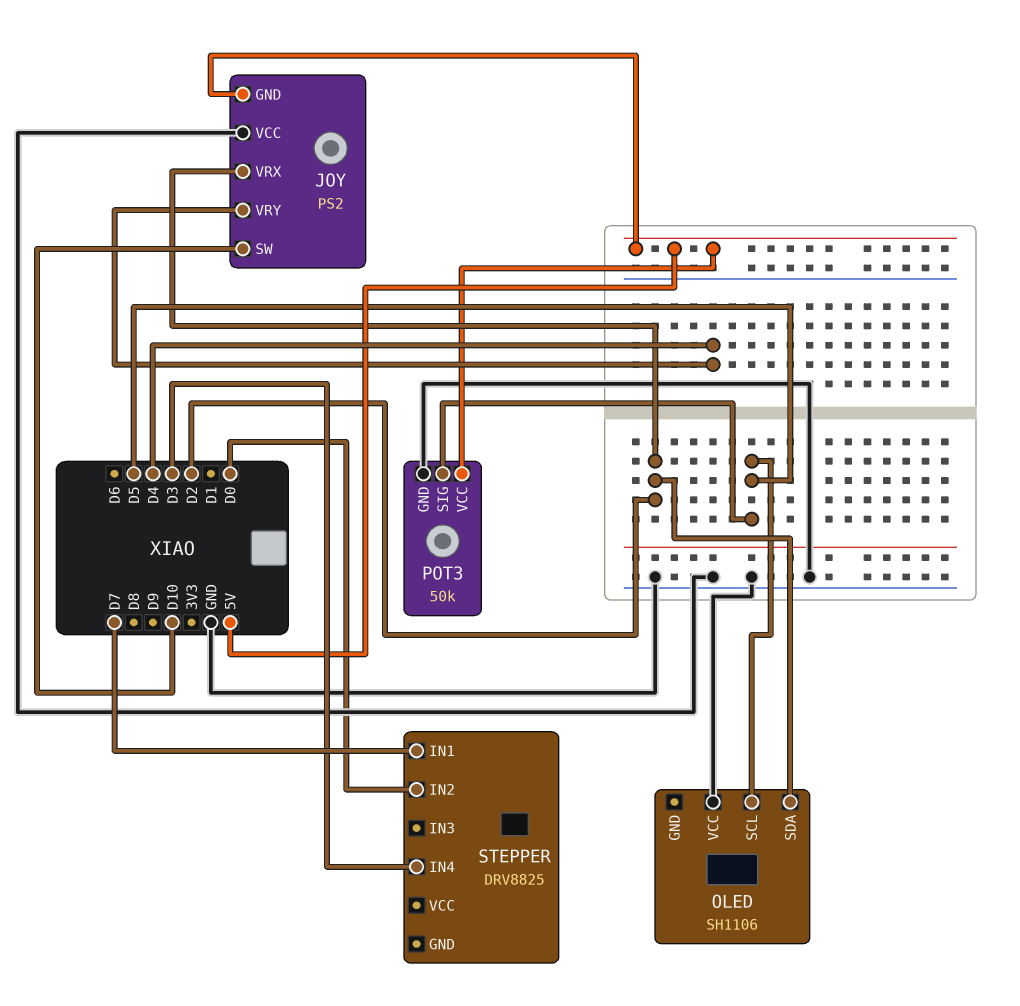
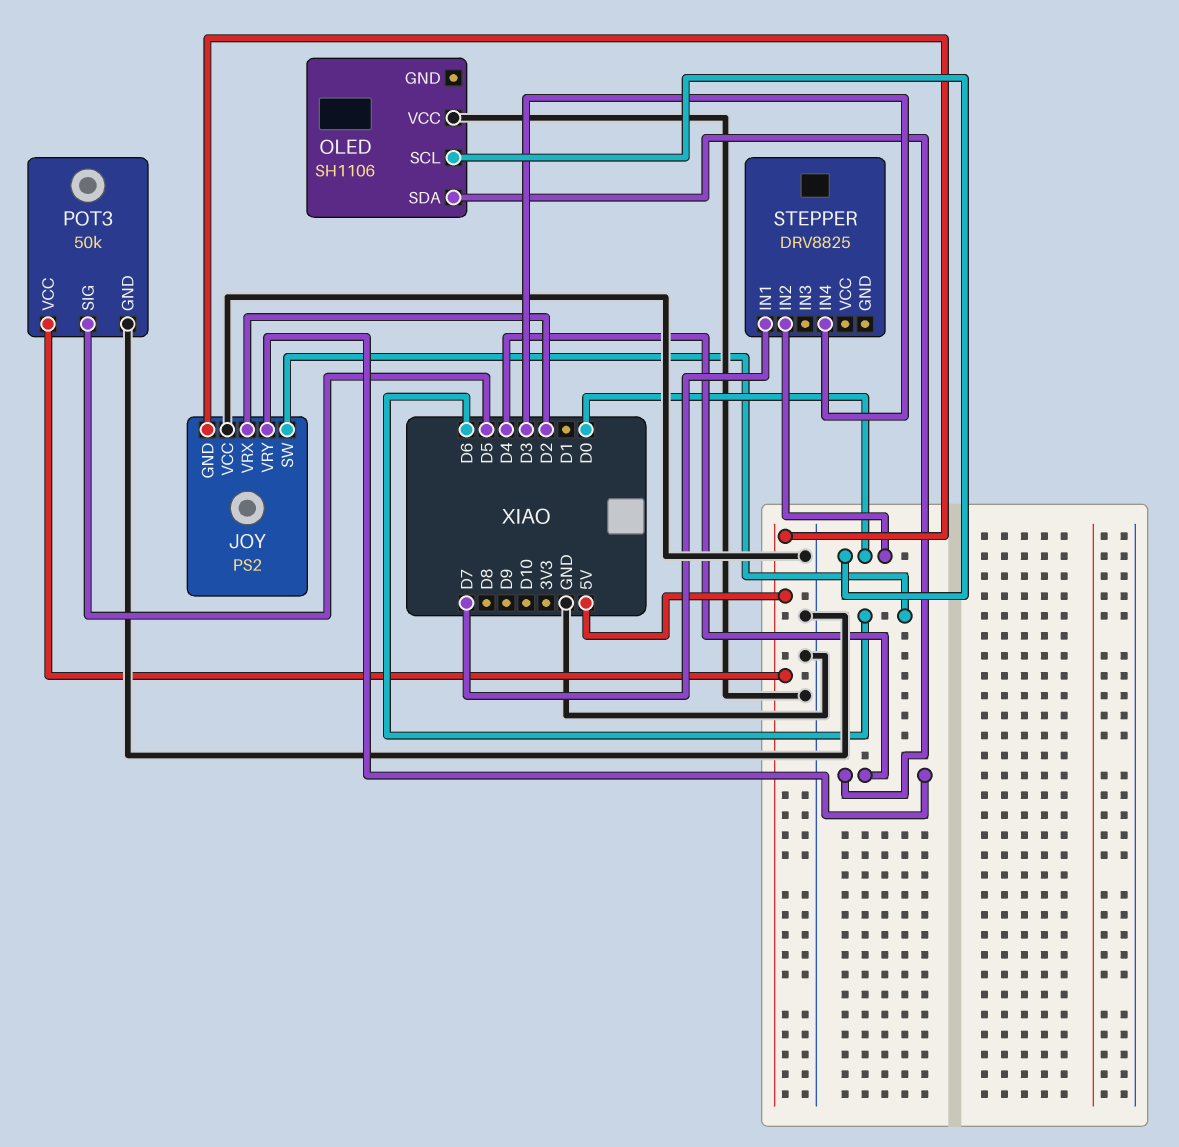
JOY pin SW: D10 -> D6
OLED pin SCL: D5 -> D0
OLED pin SDA: D2 -> D4

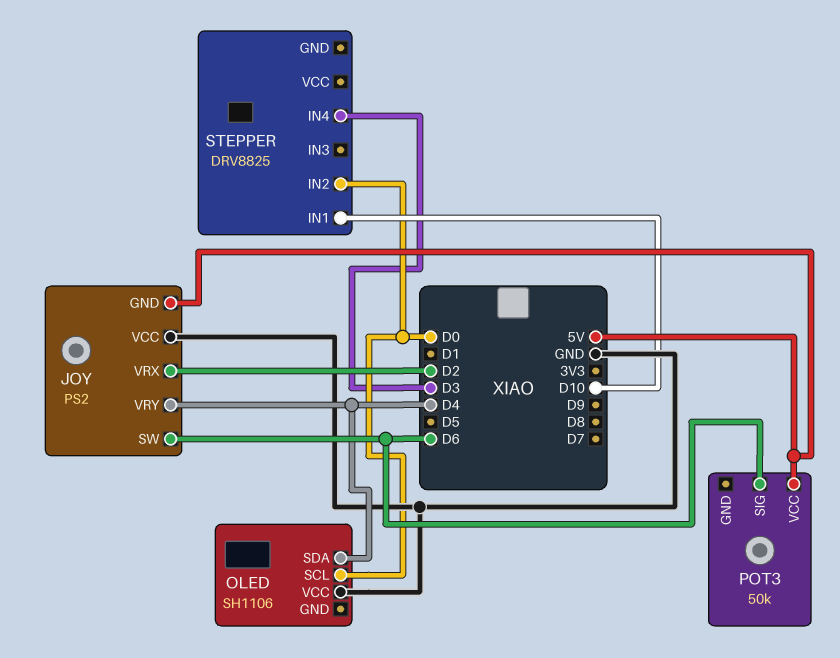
POT3 pin GND: GND -> none
POT3 pin SIG: D5 -> D6
STEPPER pin IN1: D7 -> D10

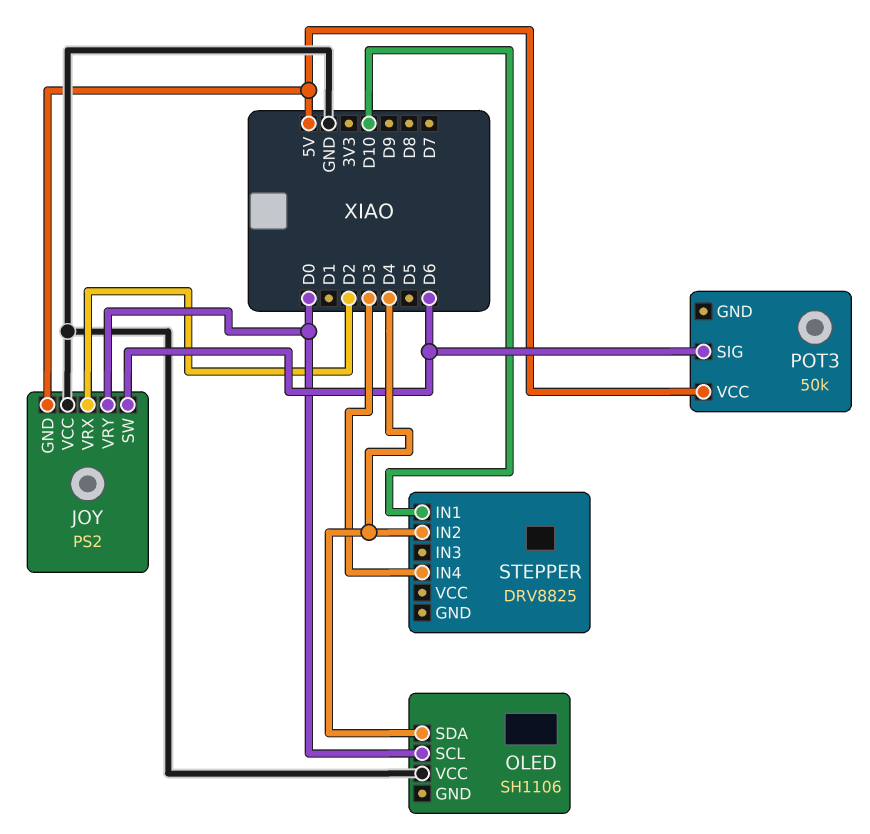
JOY pin VRY: D4 -> D0
STEPPER pin IN2: D0 -> D4

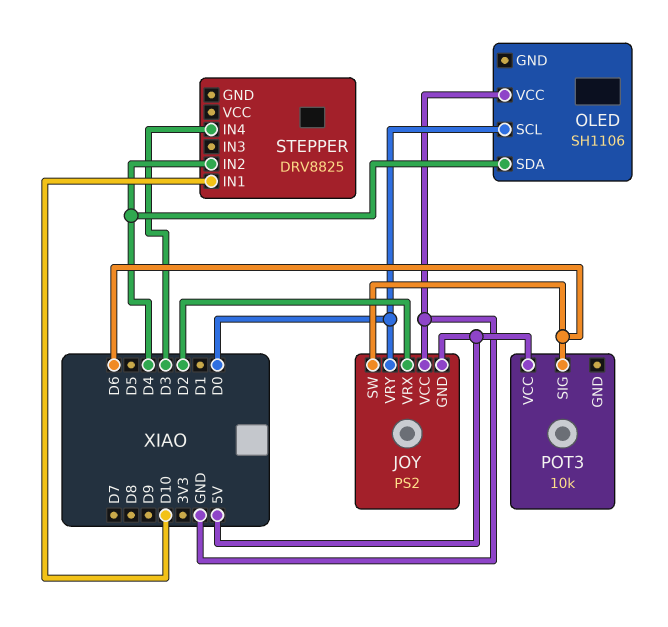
POT3: 50k -> 10k

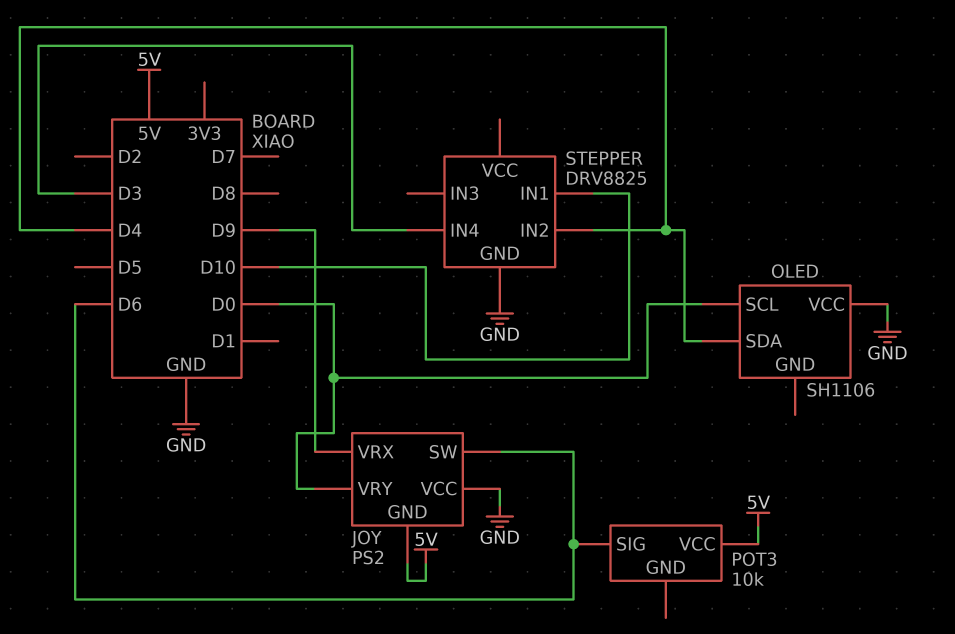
JOY pin VRX: D2 -> D9
STEPPER pin GND: none -> GND

